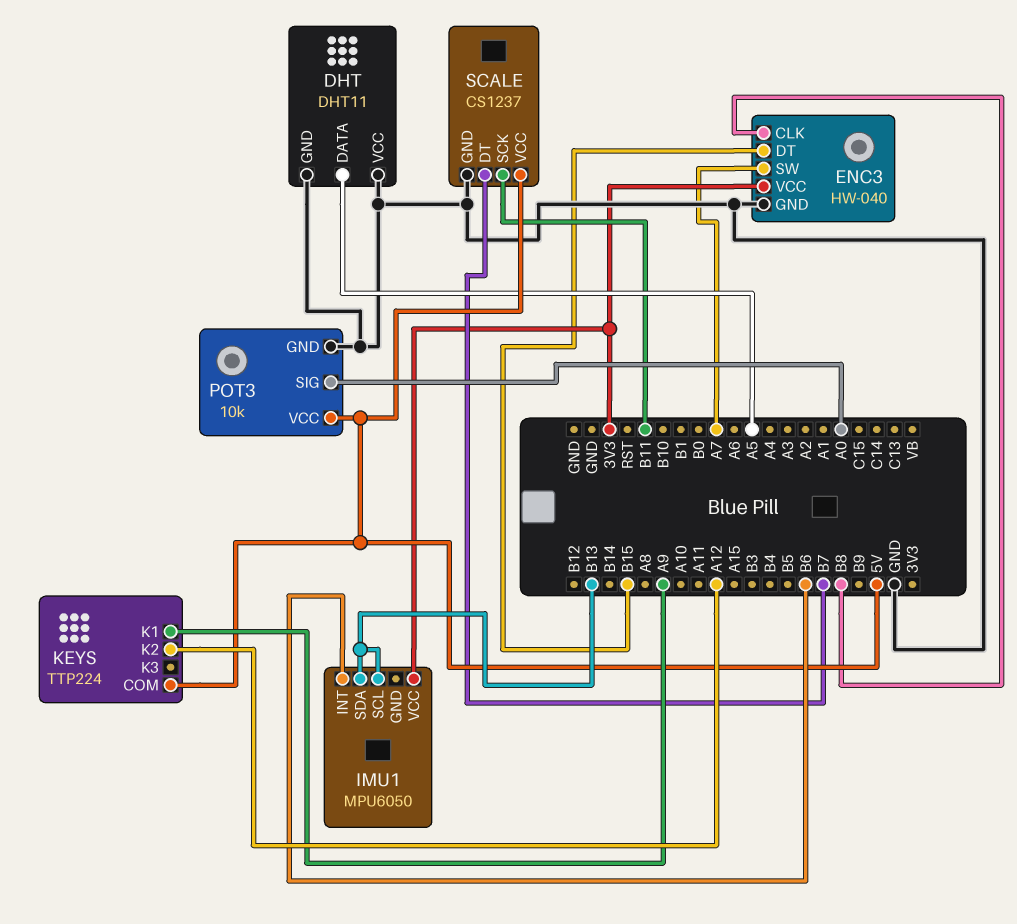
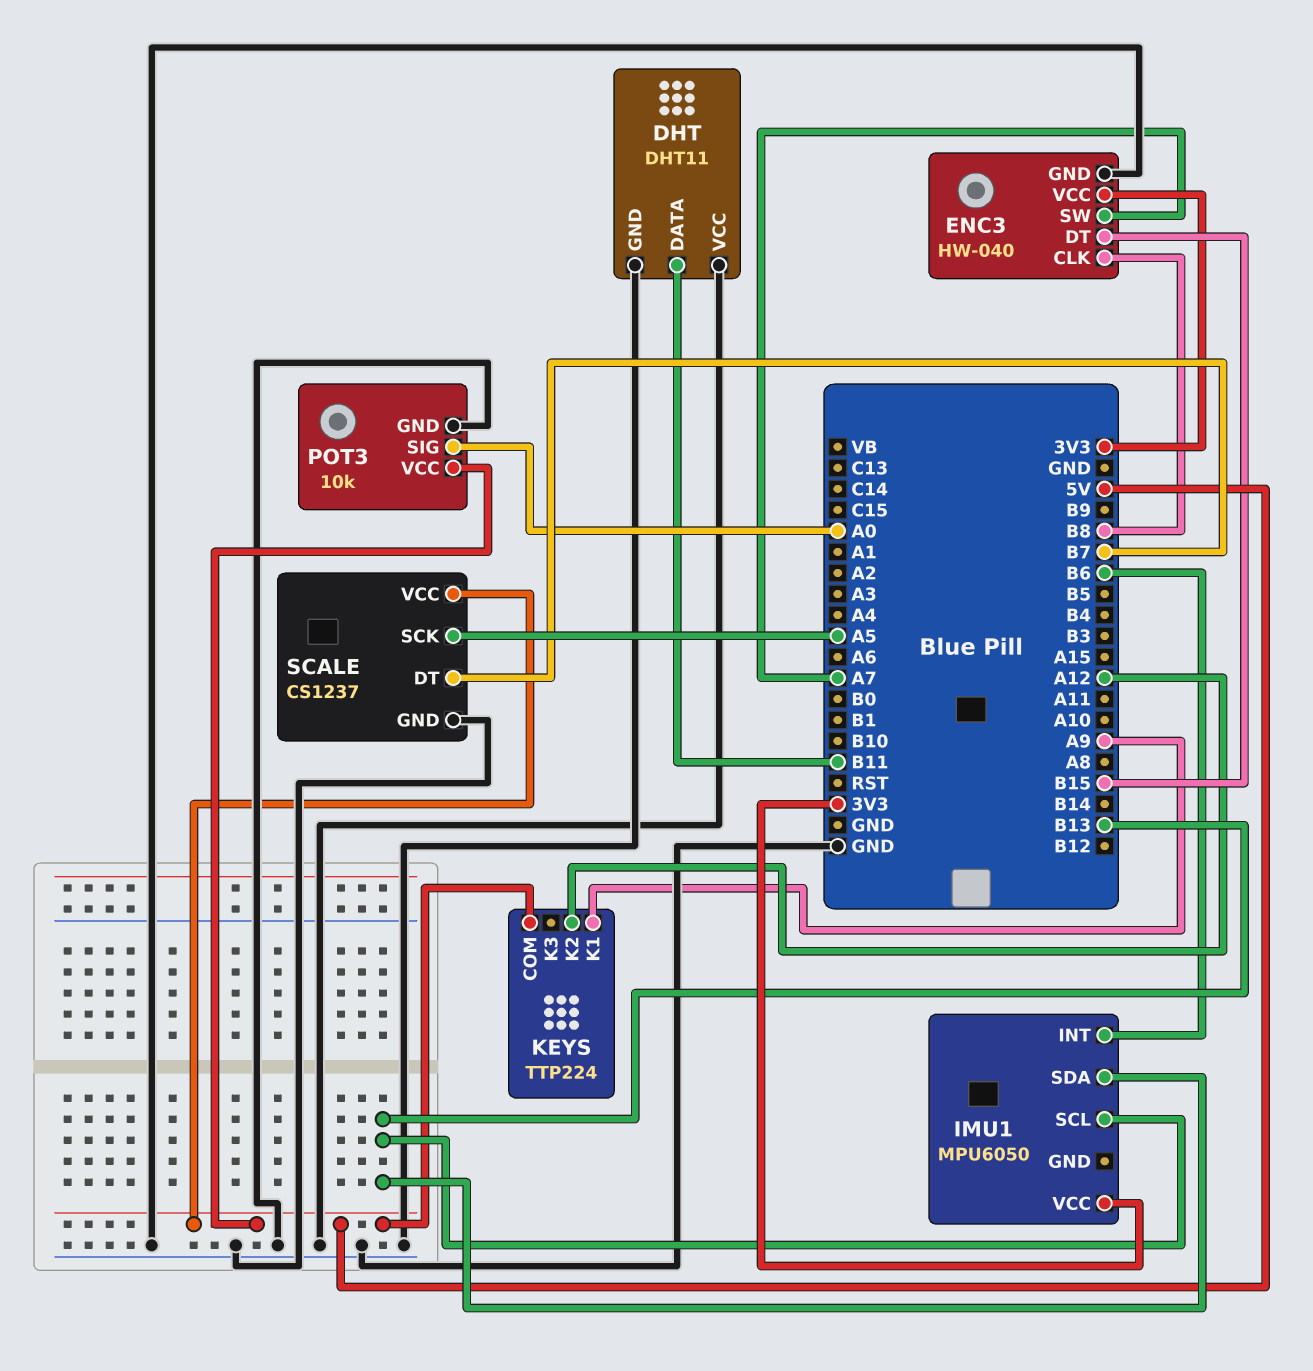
DHT pin DATA: A5 -> B11
SCALE pin SCK: B11 -> A5

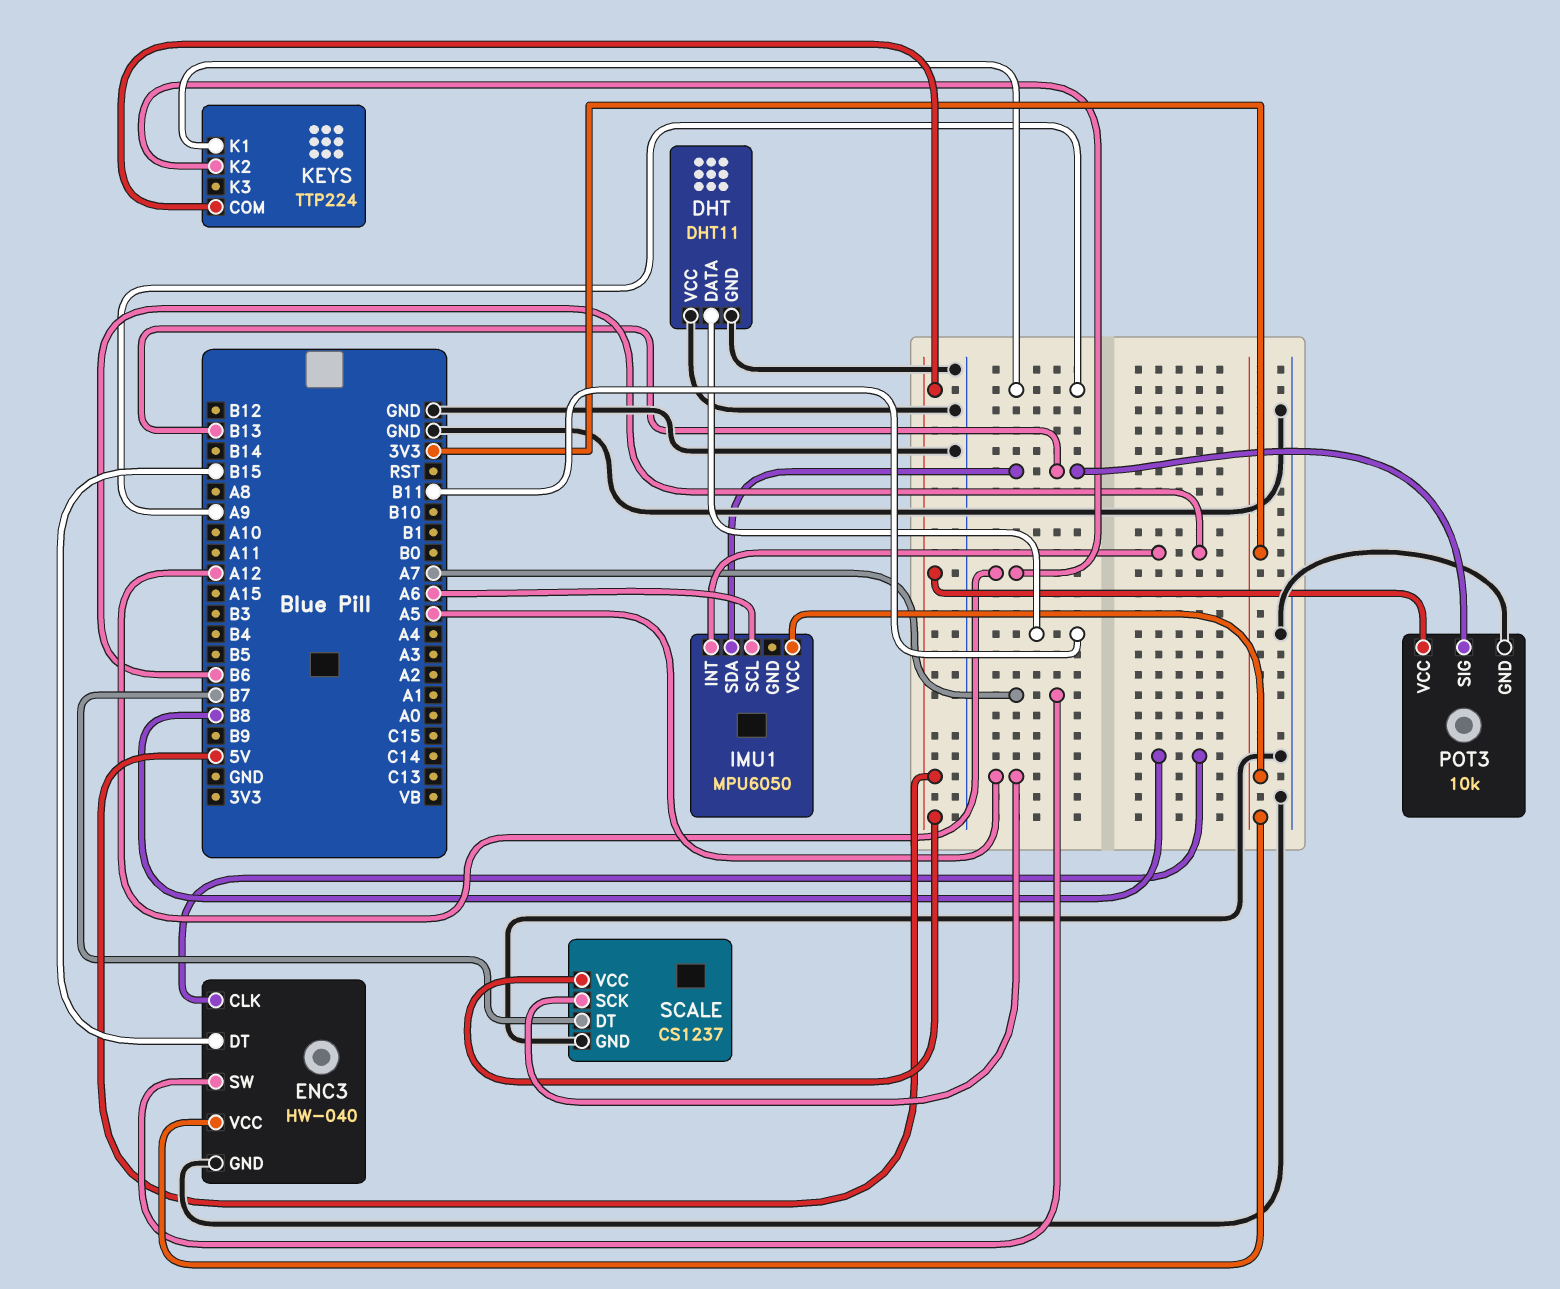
IMU1 pin SCL: B13 -> A6
POT3 pin SIG: A0 -> B13

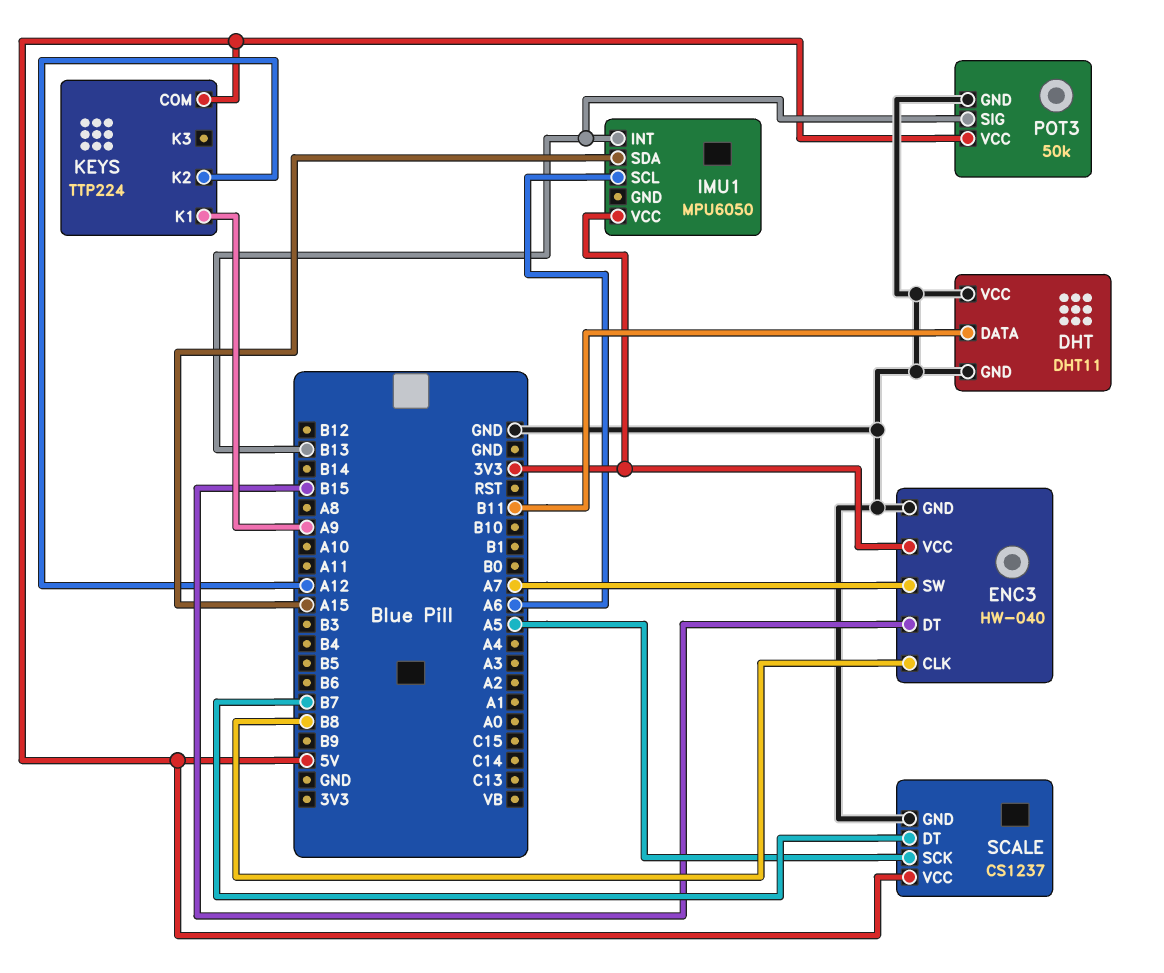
IMU1 pin INT: B6 -> B13
IMU1 pin SDA: B13 -> A15
POT3: 10k -> 50k

